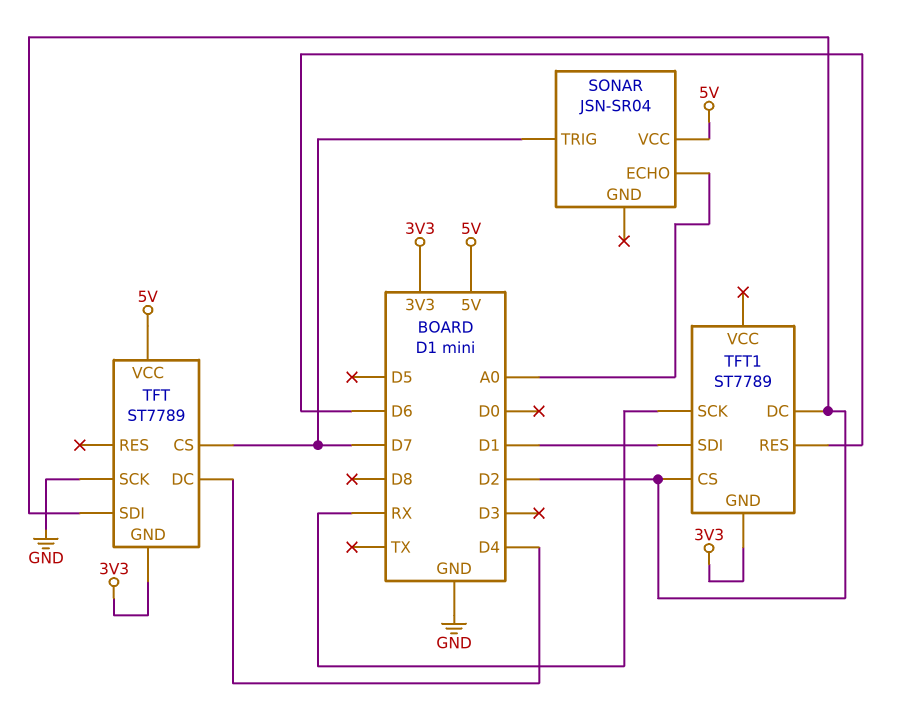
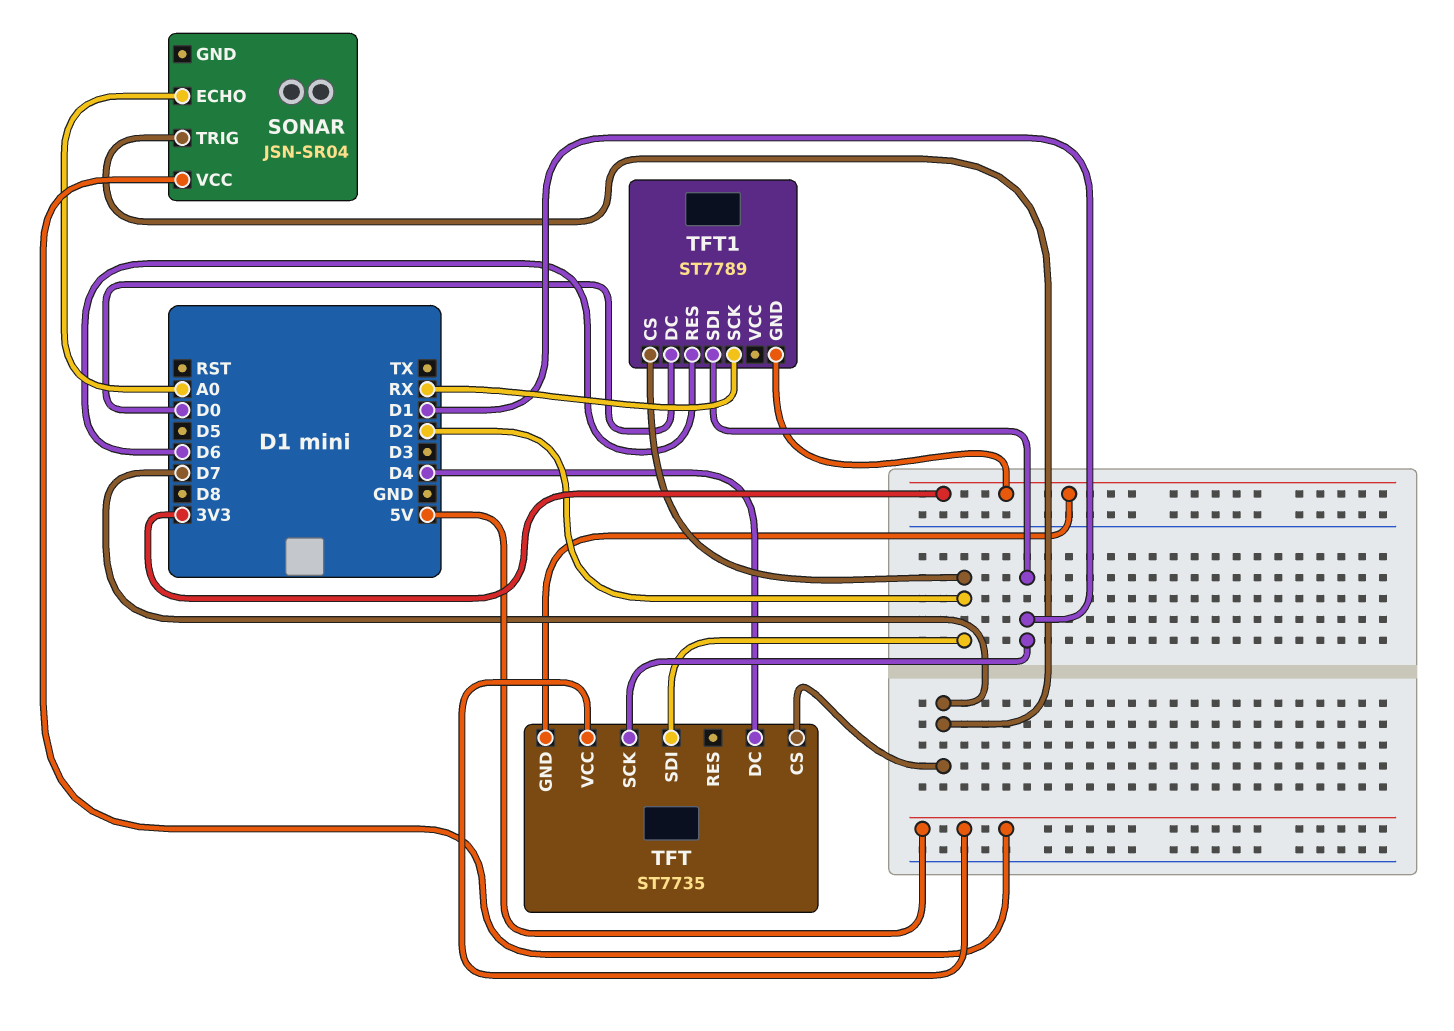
TFT: ST7789 -> ST7735
TFT pin SCK: GND -> D1
TFT1 pin DC: D2 -> D0

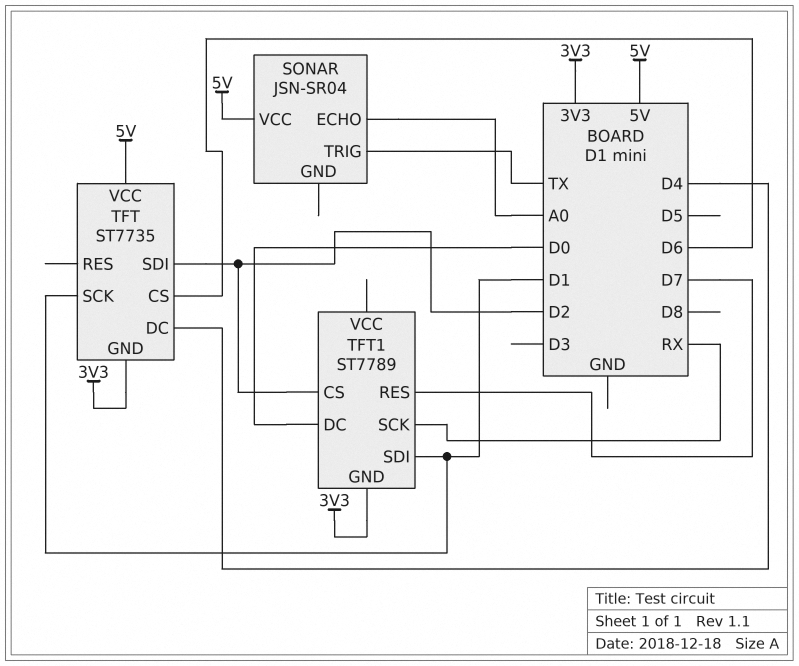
SONAR pin TRIG: D7 -> TX
TFT pin CS: D7 -> D6
TFT1 pin RES: D6 -> D7

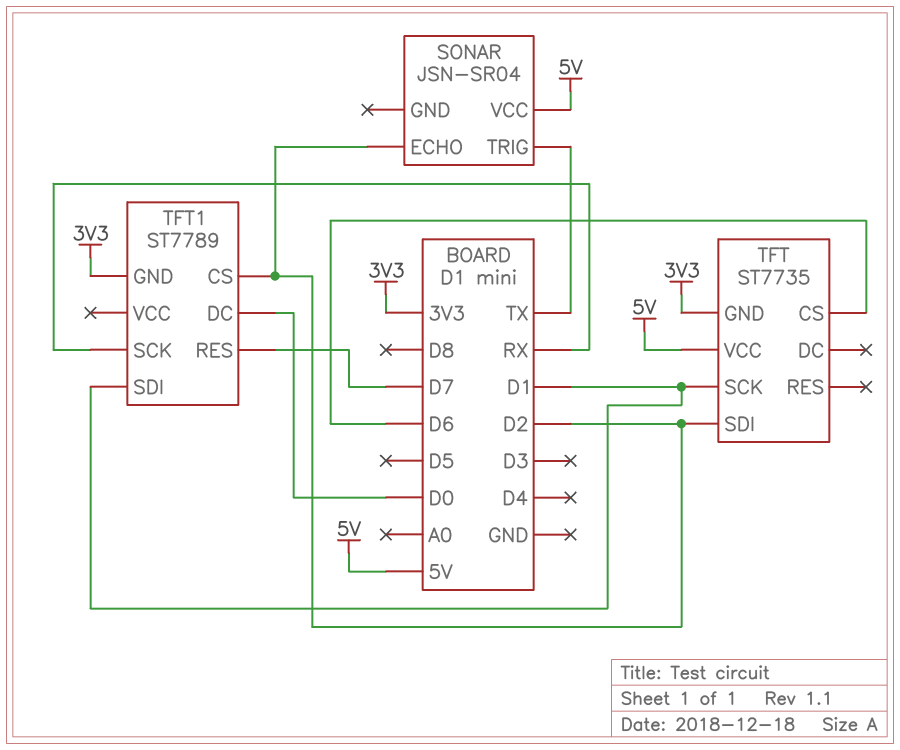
SONAR pin ECHO: A0 -> D2
TFT pin DC: D4 -> none

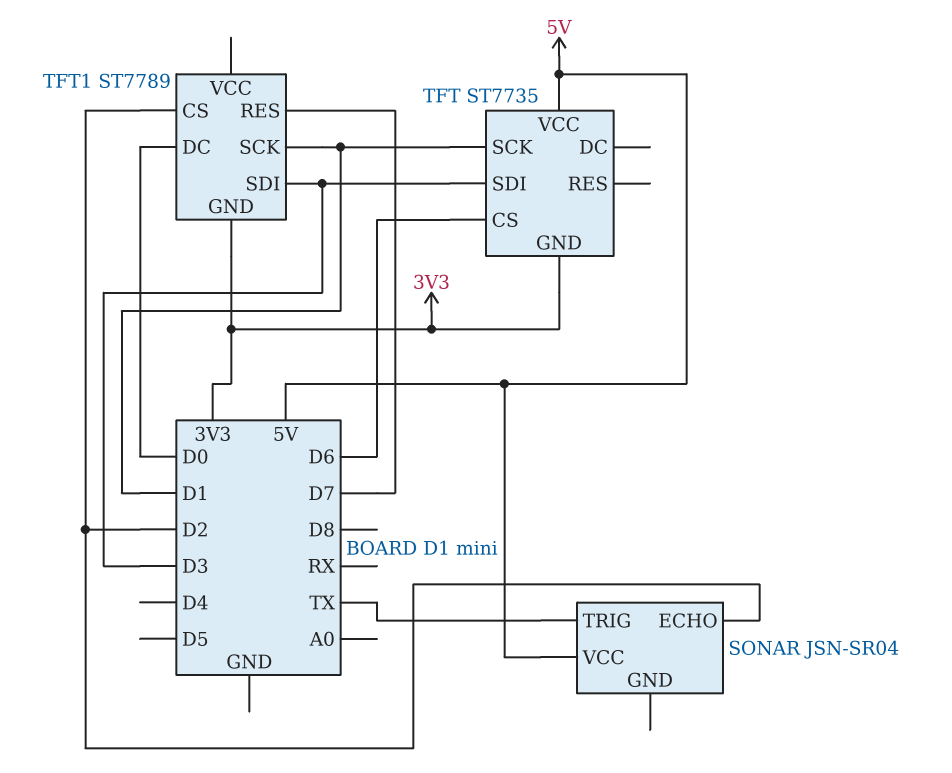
TFT pin SDI: D2 -> D3
TFT1 pin SCK: RX -> D1
TFT1 pin SDI: D1 -> D3

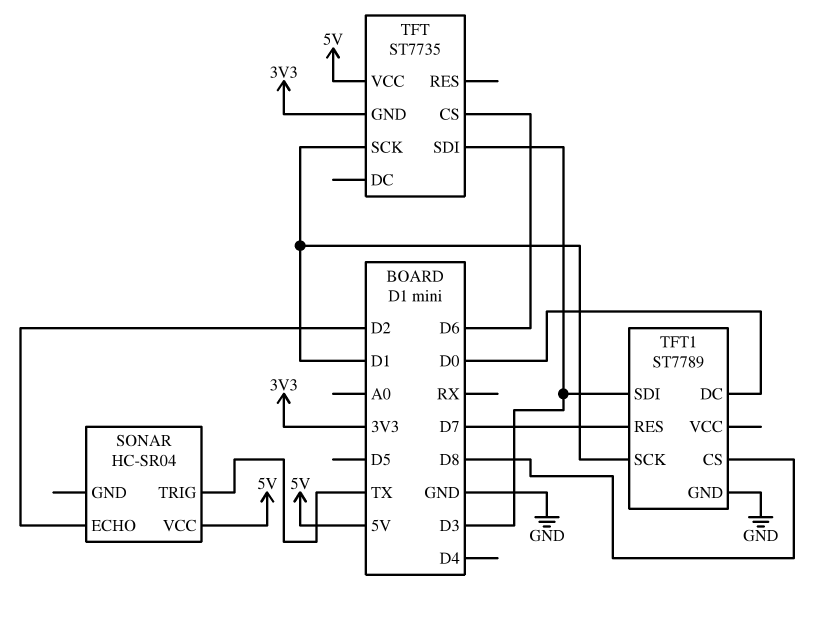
SONAR: JSN-SR04 -> HC-SR04
TFT1 pin CS: D2 -> D8
TFT1 pin GND: 3V3 -> GND

